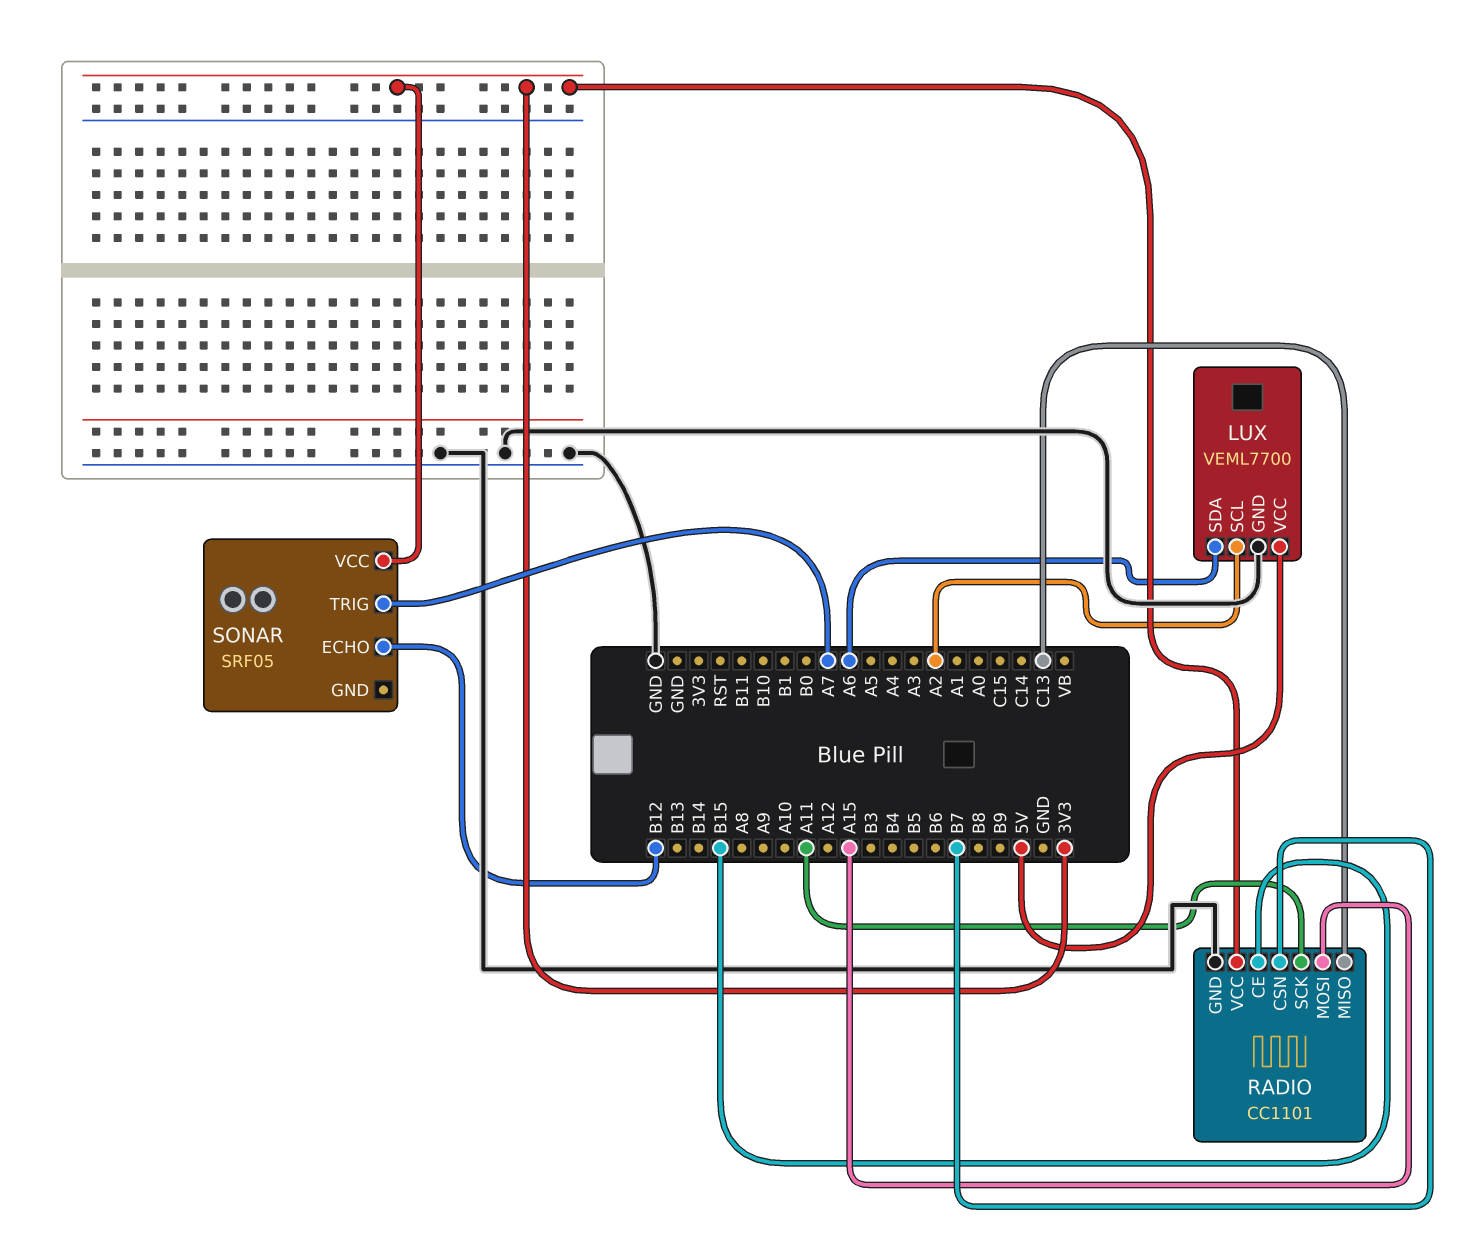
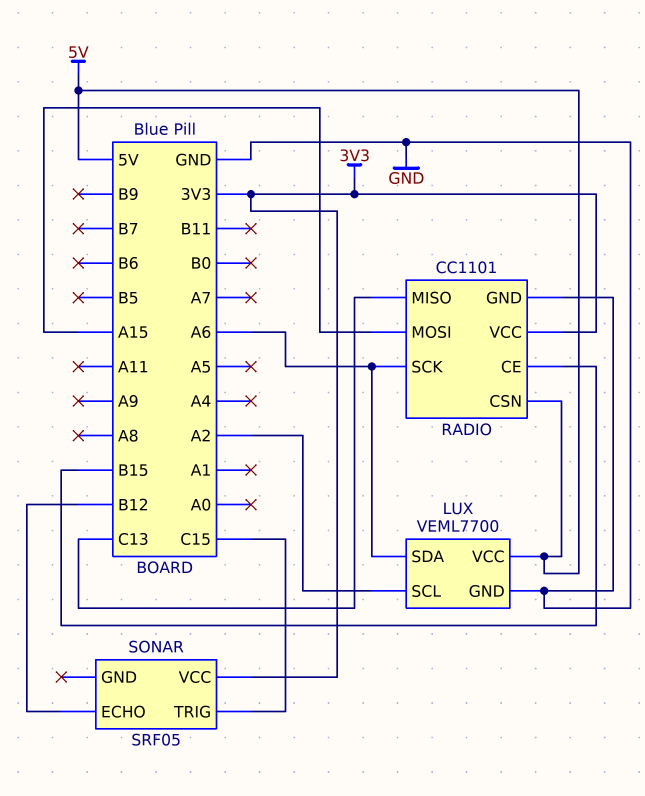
RADIO pin CSN: B7 -> 5V
RADIO pin SCK: A11 -> A6
SONAR pin TRIG: A7 -> C15

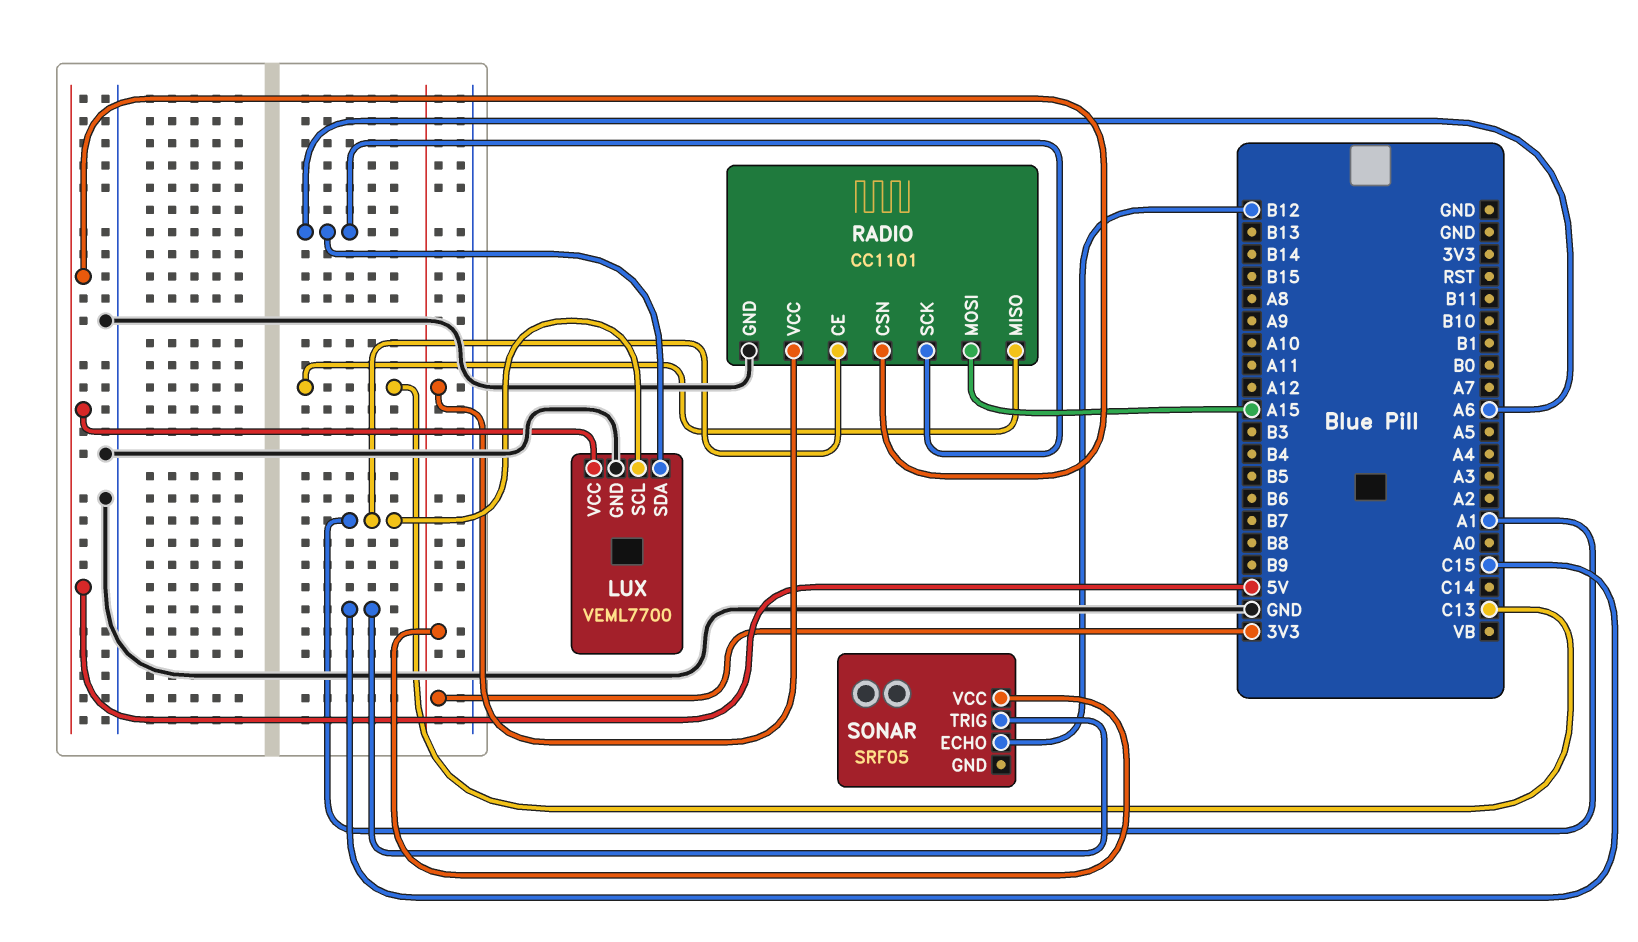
LUX pin SCL: A2 -> A1
RADIO pin CE: B15 -> A1

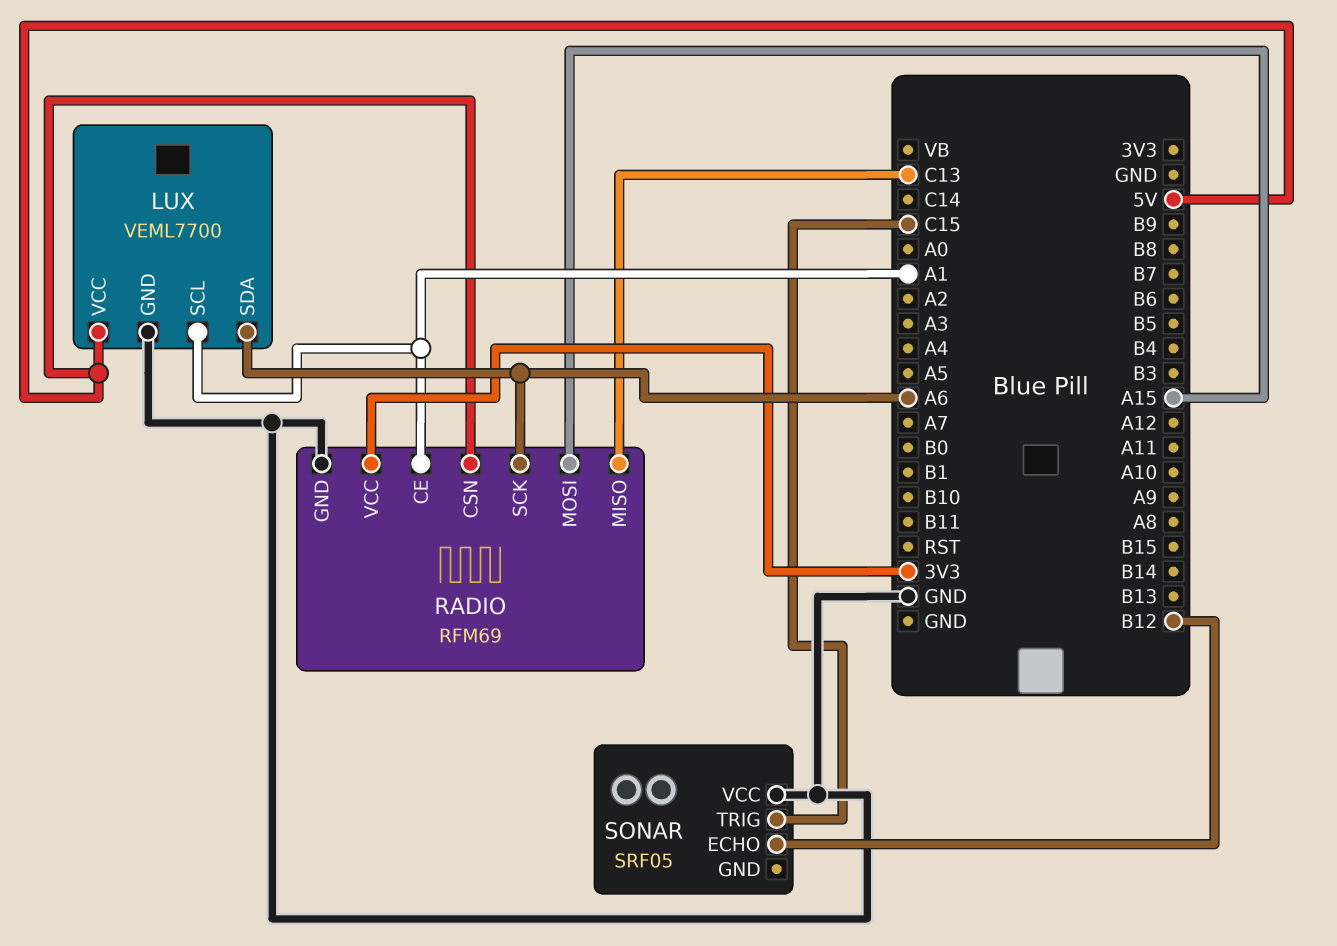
RADIO: CC1101 -> RFM69
SONAR pin VCC: 3V3 -> GND

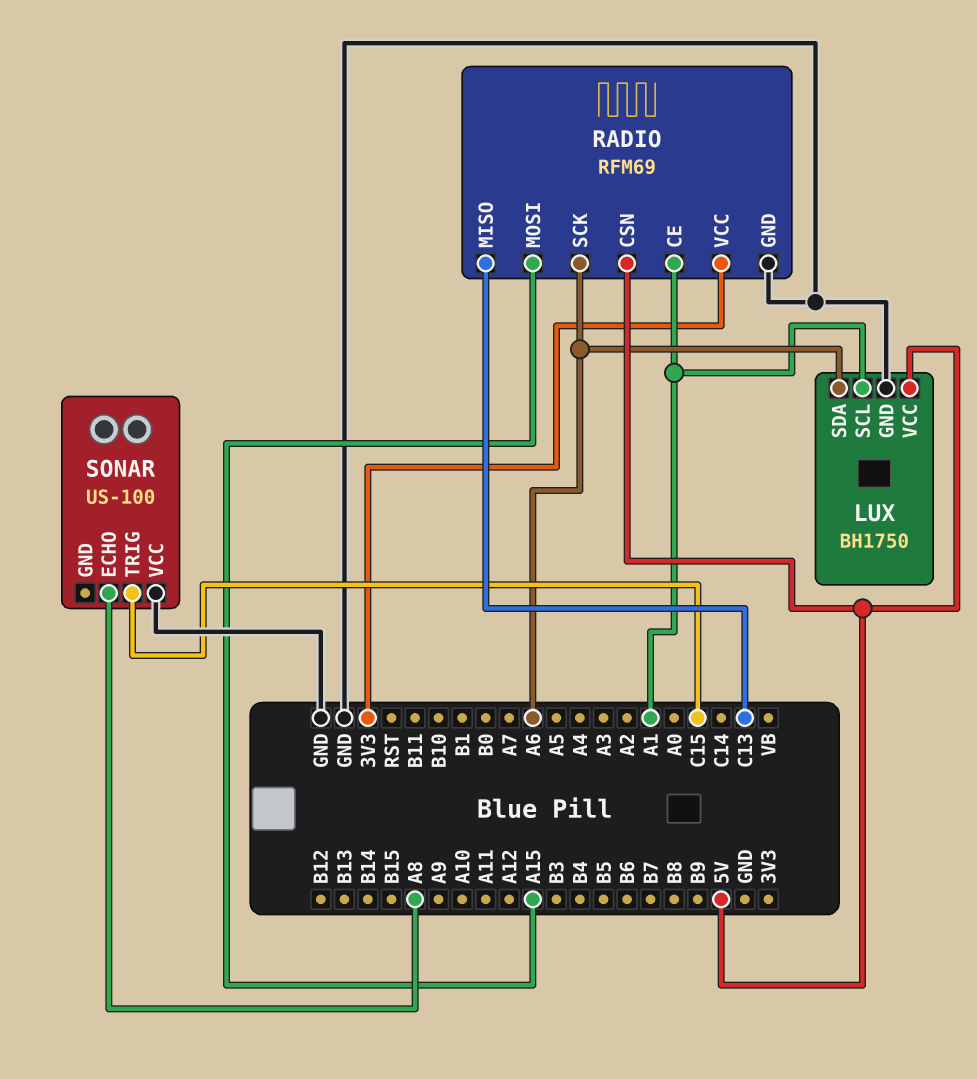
LUX: VEML7700 -> BH1750
SONAR: SRF05 -> US-100
SONAR pin ECHO: B12 -> A8

